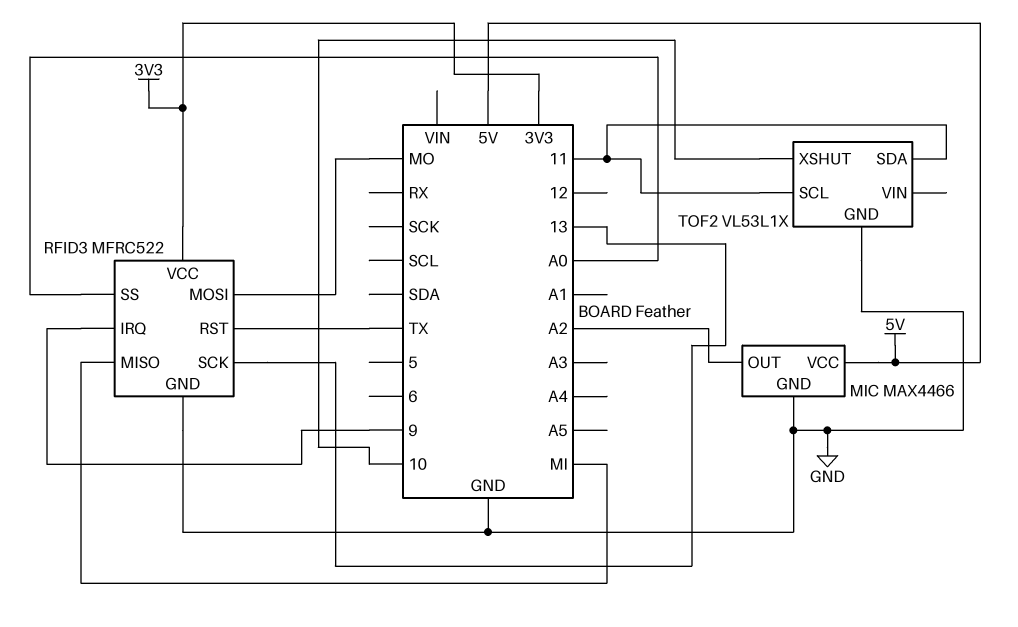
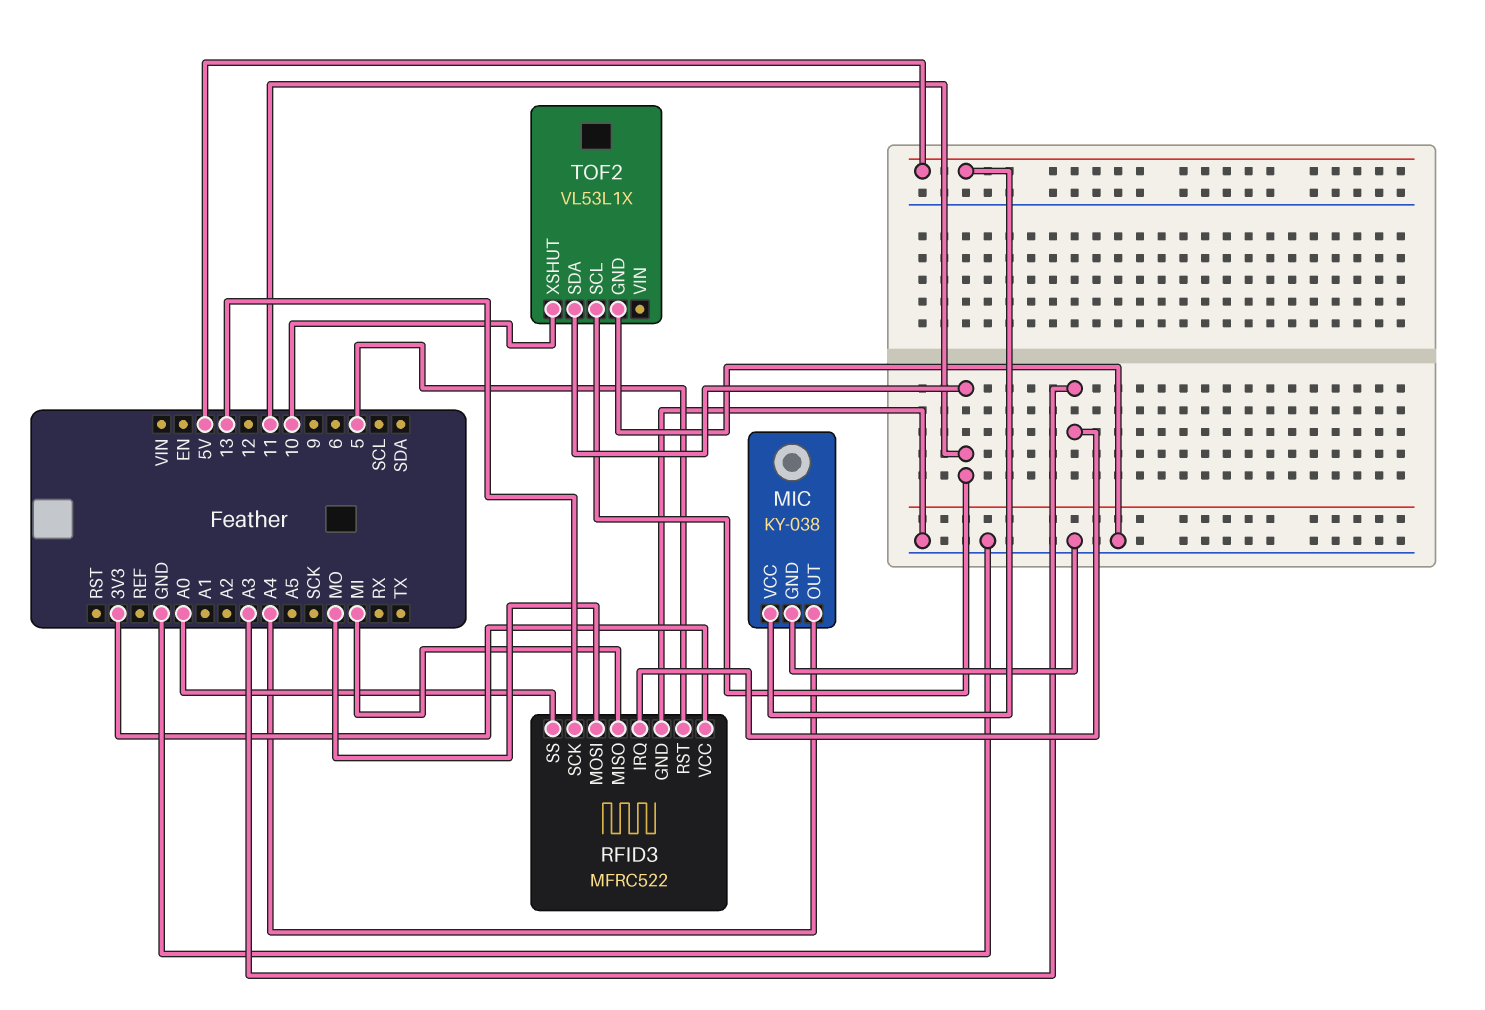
MIC: MAX4466 -> KY-038
MIC pin OUT: A2 -> A4
RFID3 pin IRQ: 9 -> A3
RFID3 pin RST: TX -> 5

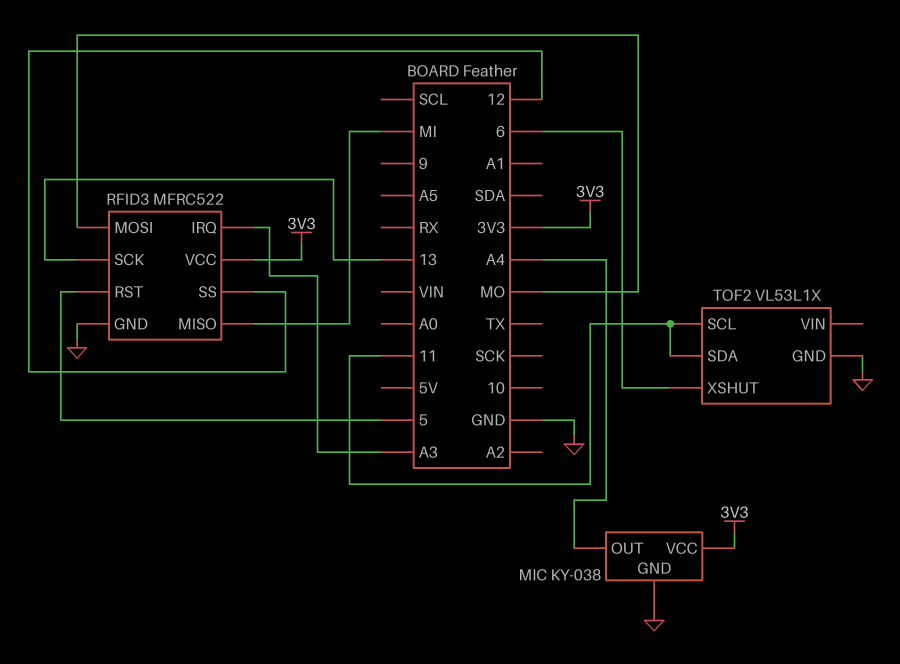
MIC pin VCC: 5V -> 3V3
RFID3 pin SS: A0 -> 12
TOF2 pin XSHUT: 10 -> 6

